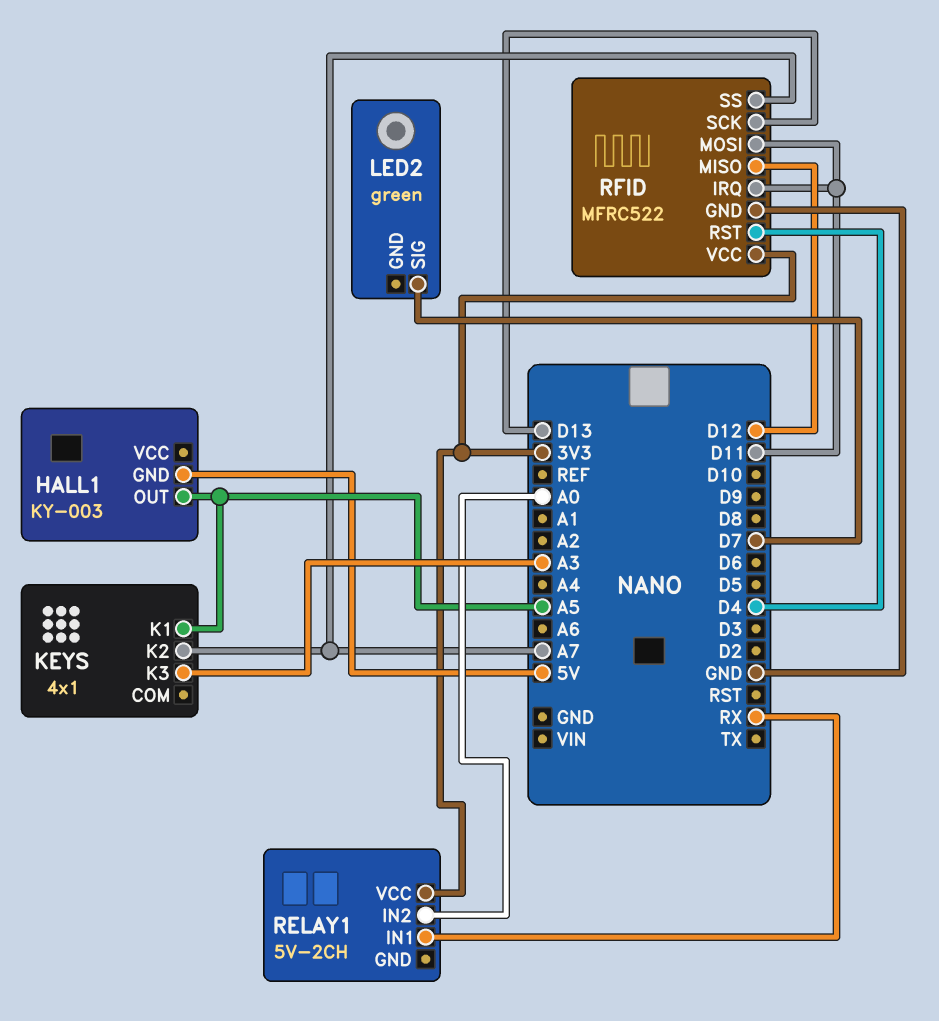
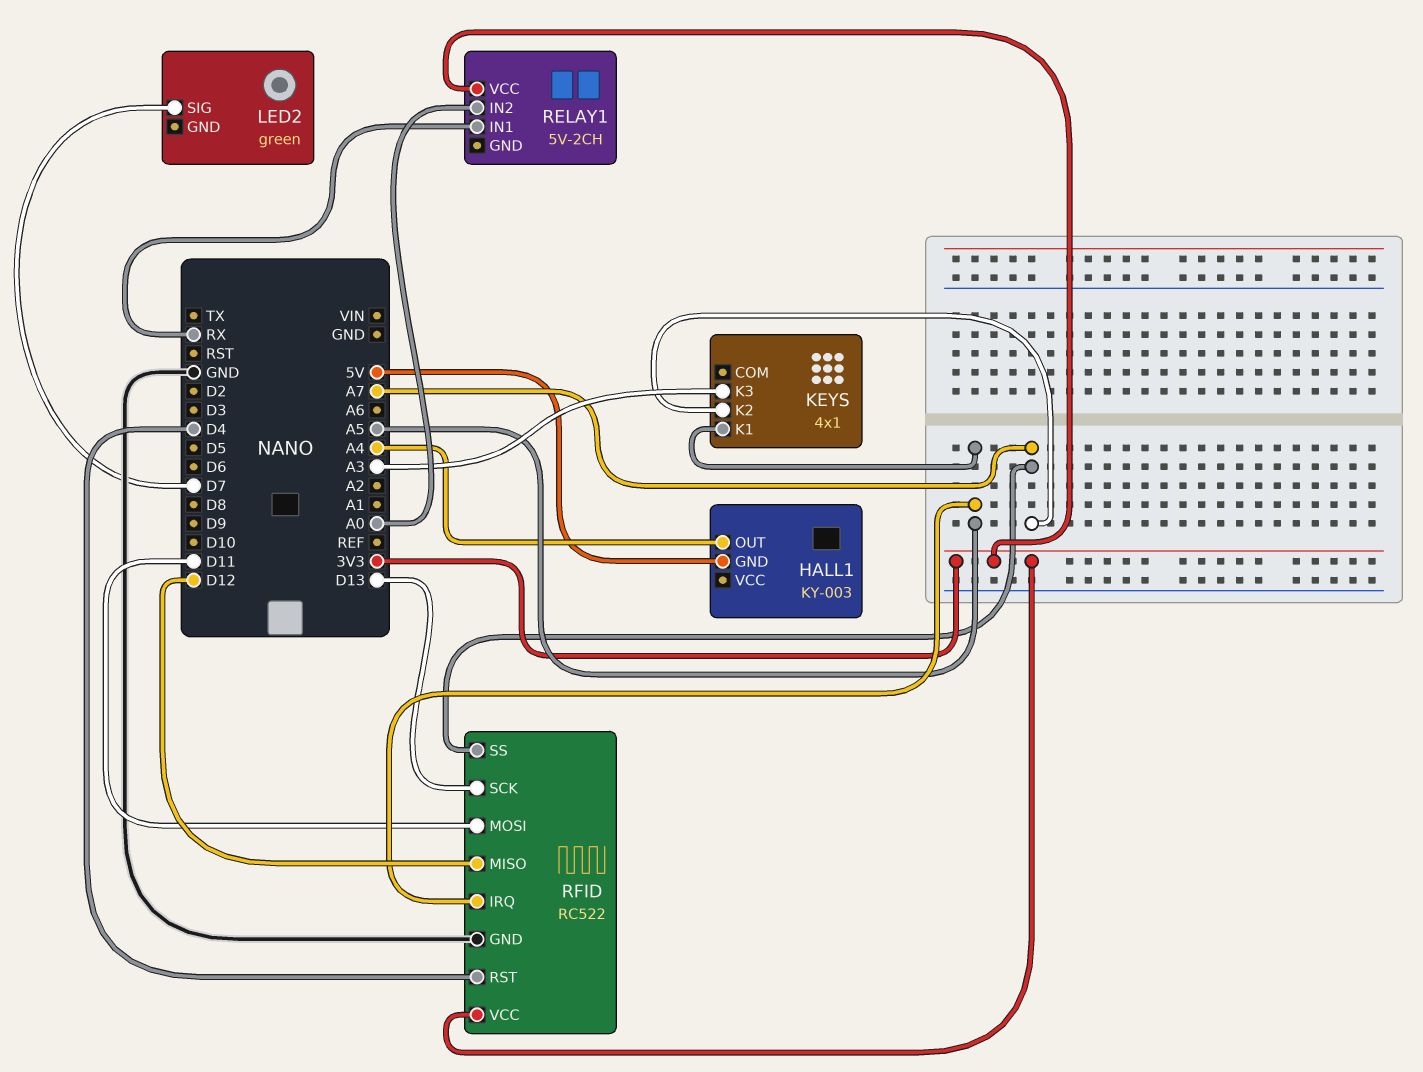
HALL1 pin OUT: A5 -> A4
RFID: MFRC522 -> RC522
RFID pin IRQ: D11 -> A5

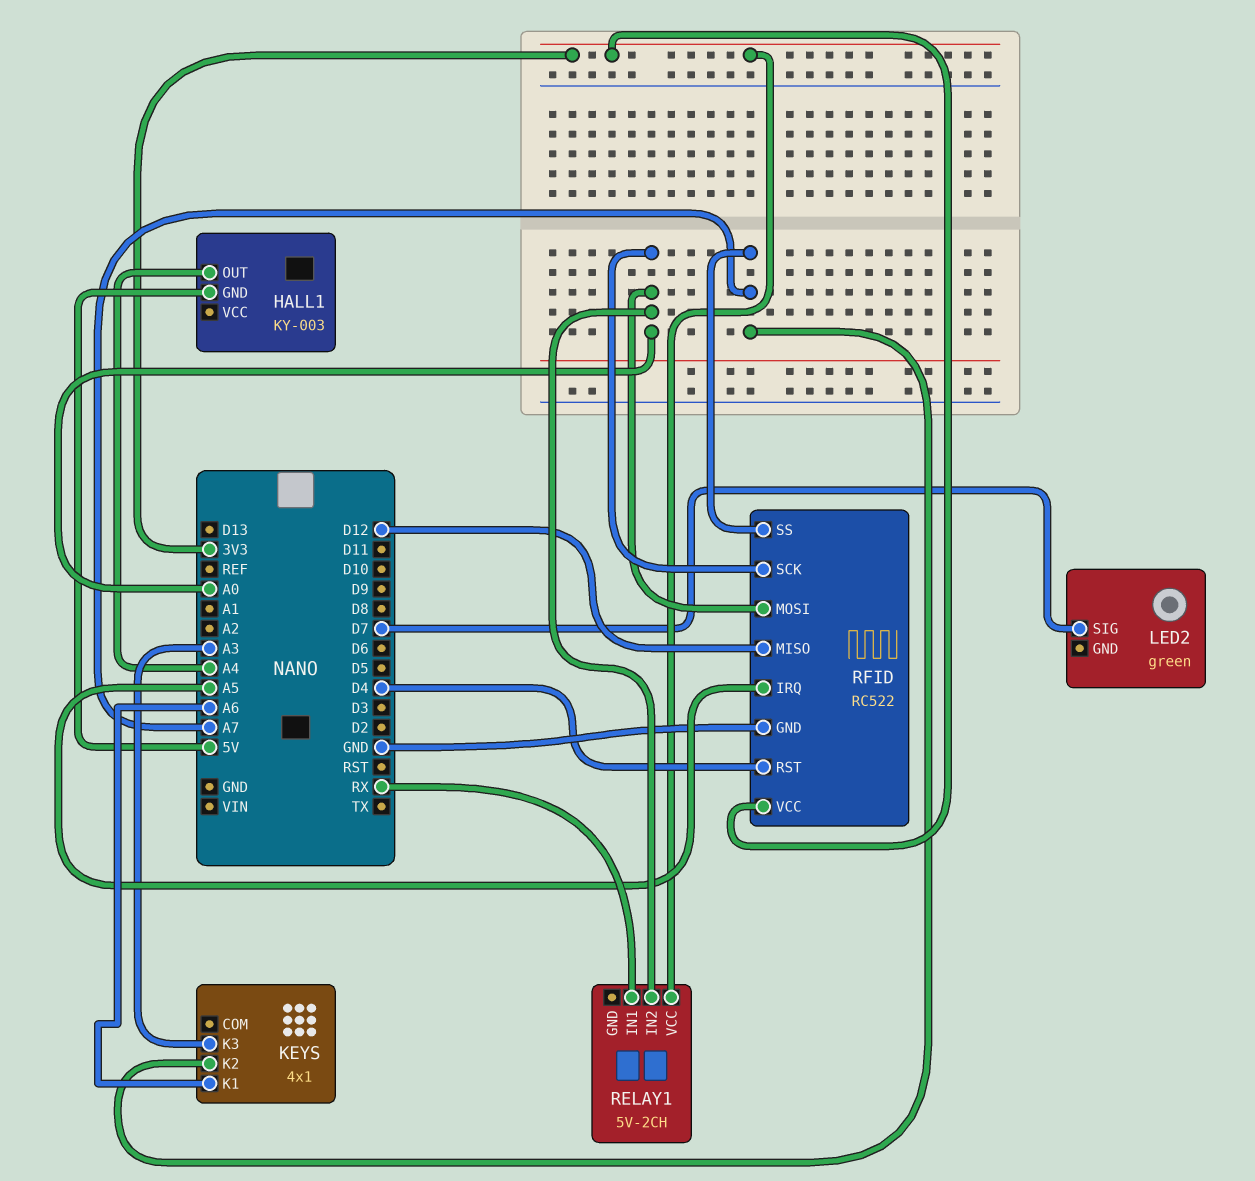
KEYS pin K1: A5 -> A6
RFID pin MOSI: D11 -> A0
RFID pin SCK: D13 -> A0

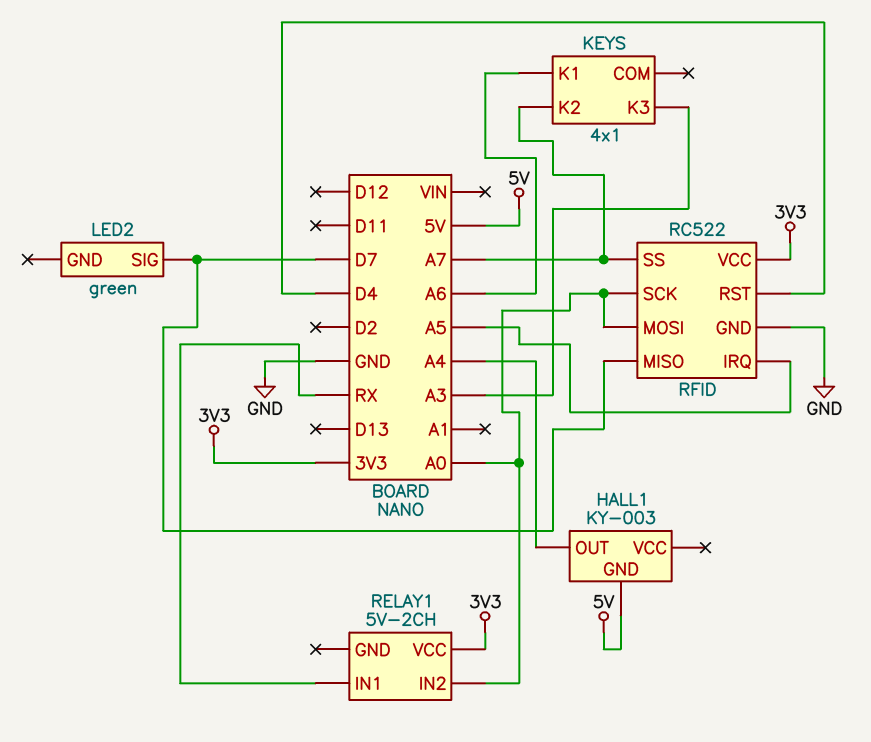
RFID pin MISO: D12 -> D7

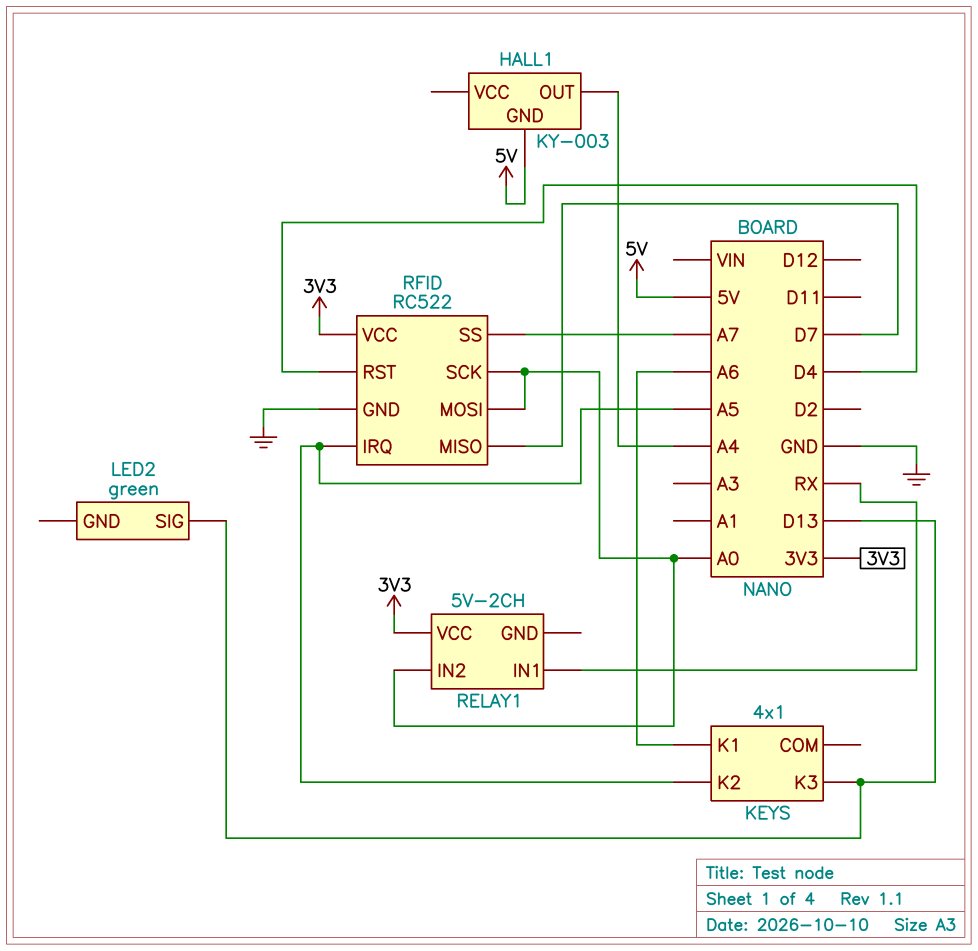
KEYS pin K2: A7 -> A5
KEYS pin K3: A3 -> D13
LED2 pin SIG: D7 -> D13

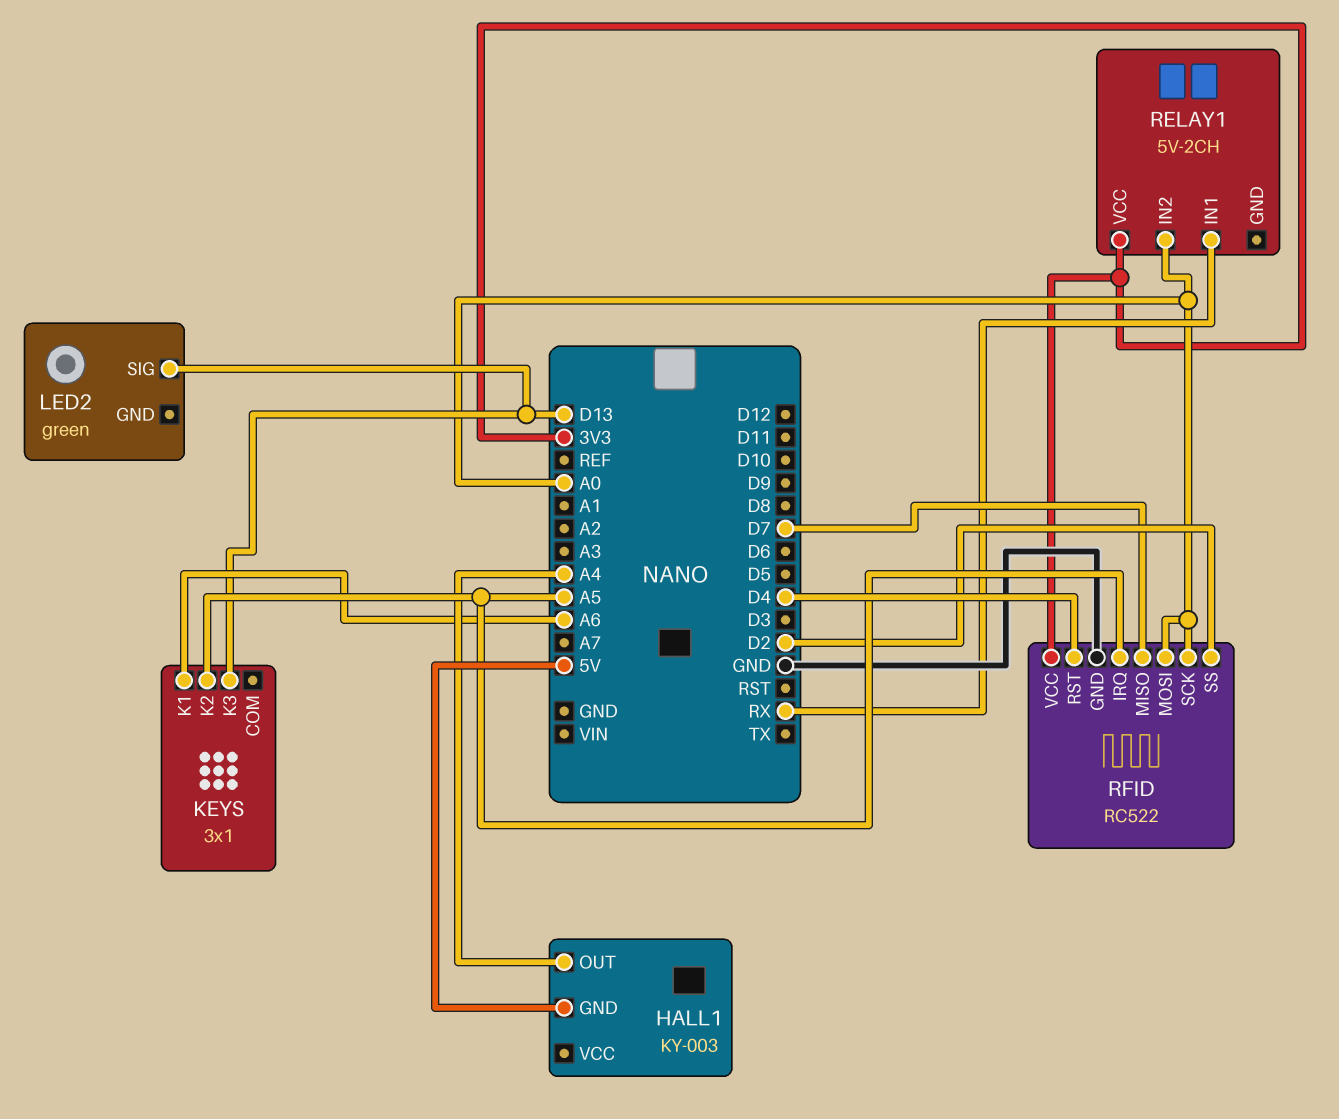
KEYS: 4x1 -> 3x1
RFID pin SS: A7 -> D2

